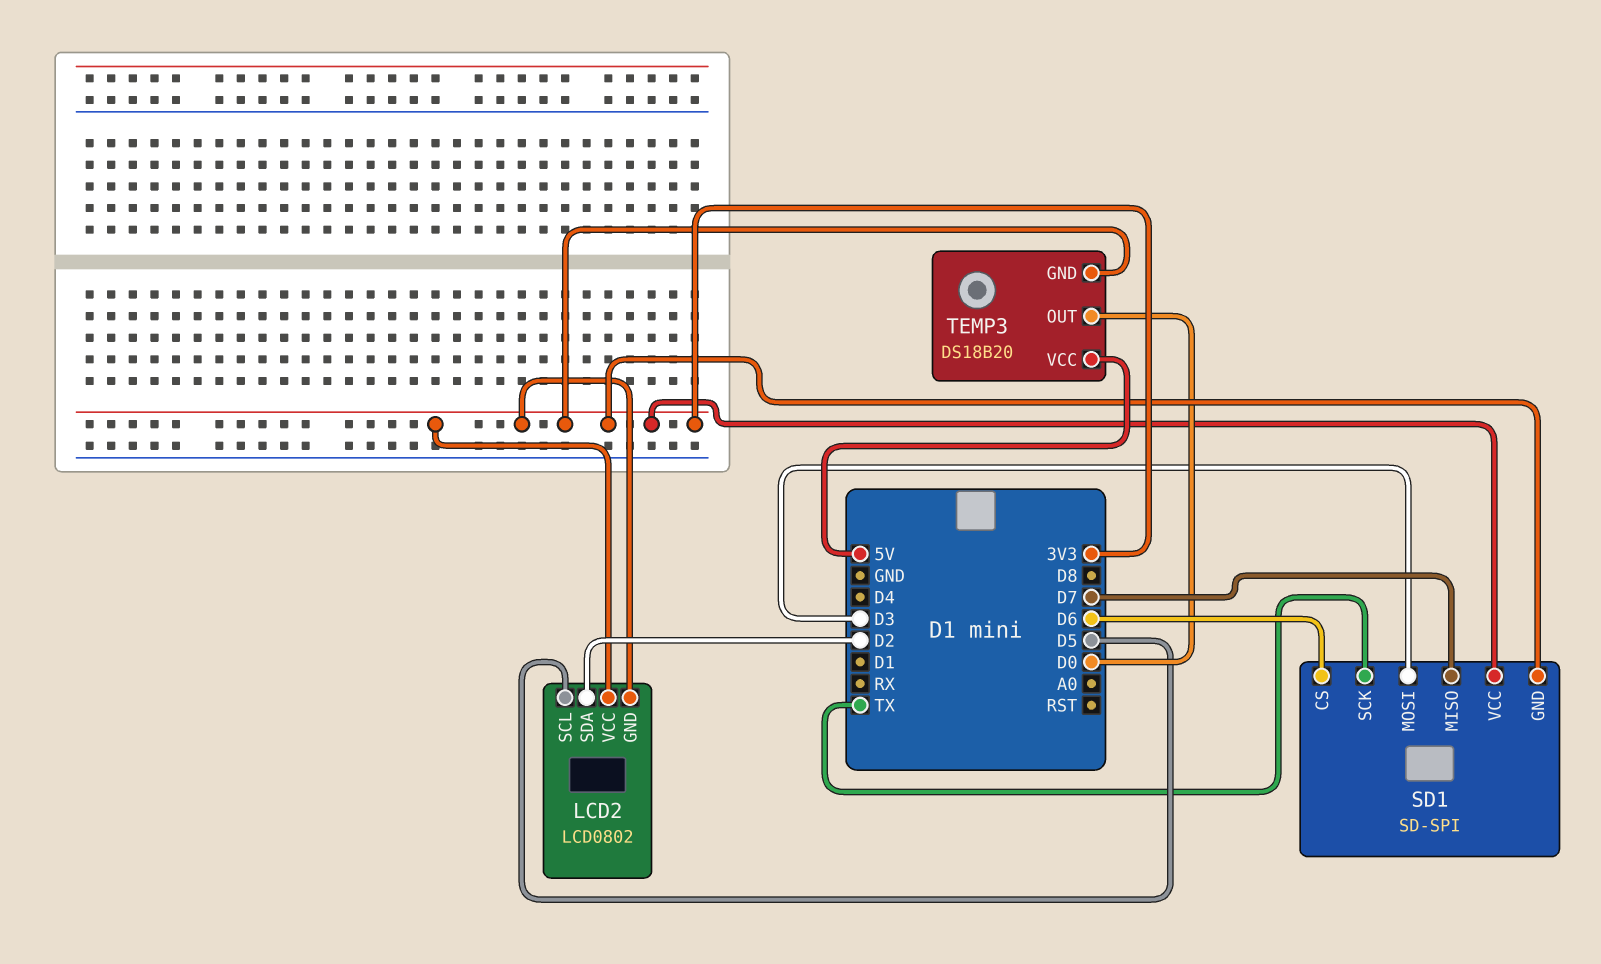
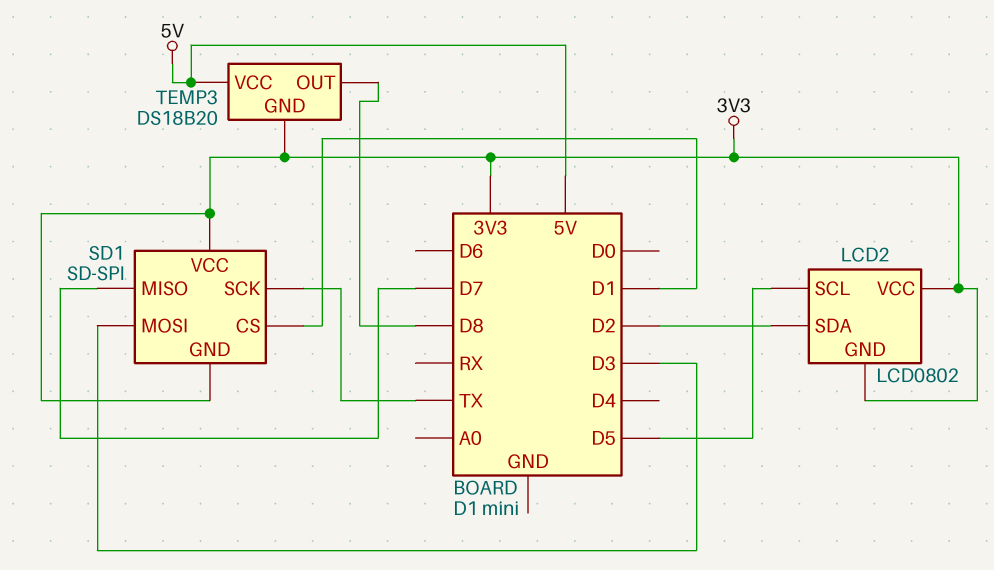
SD1 pin CS: D6 -> D1
TEMP3 pin OUT: D0 -> D8

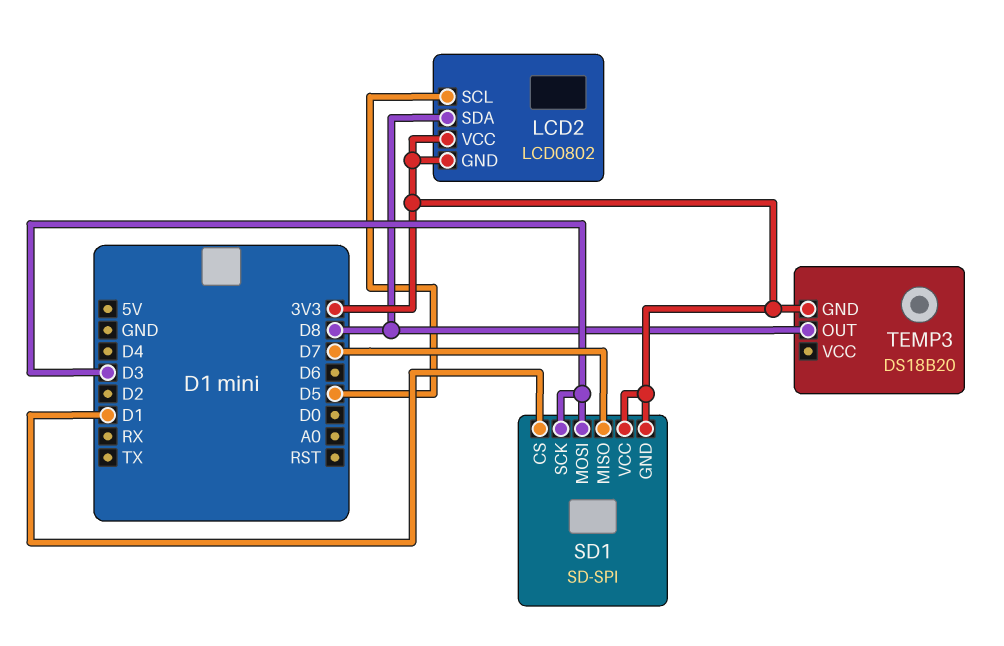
LCD2 pin SDA: D2 -> D8
SD1 pin SCK: TX -> D3
TEMP3 pin VCC: 5V -> none

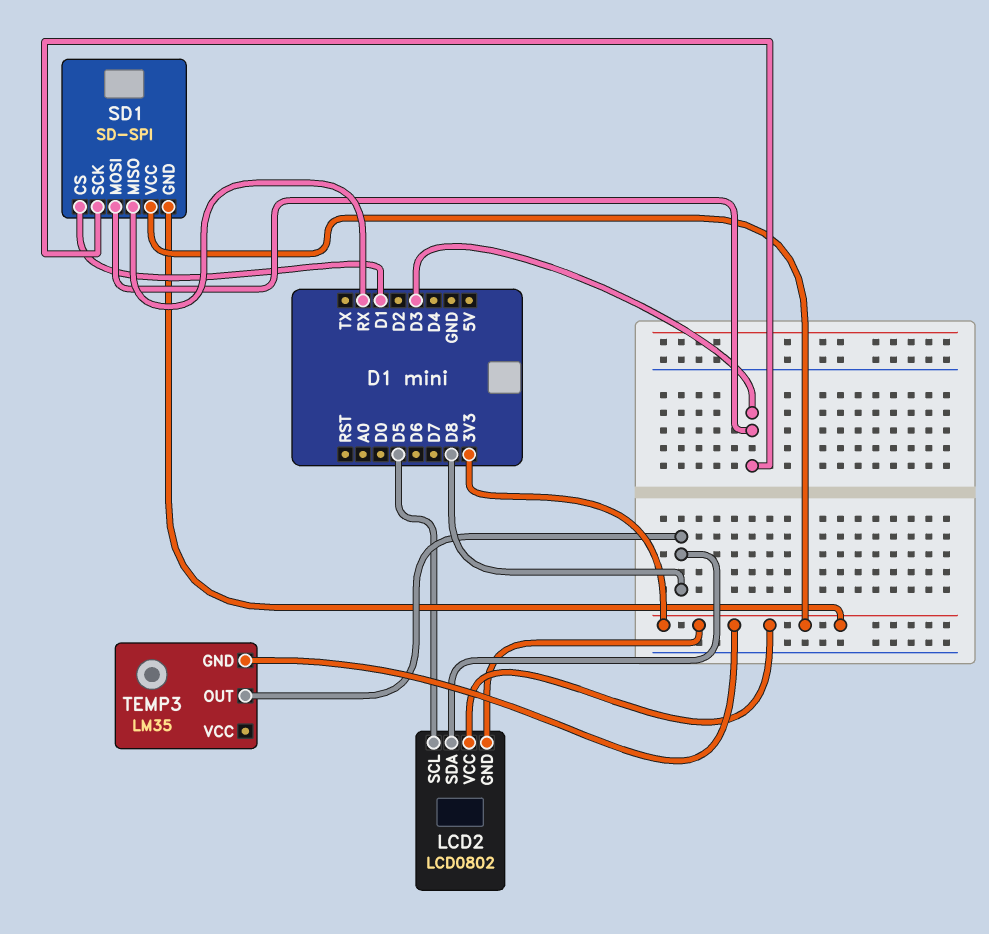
SD1 pin MISO: D7 -> RX
TEMP3: DS18B20 -> LM35

